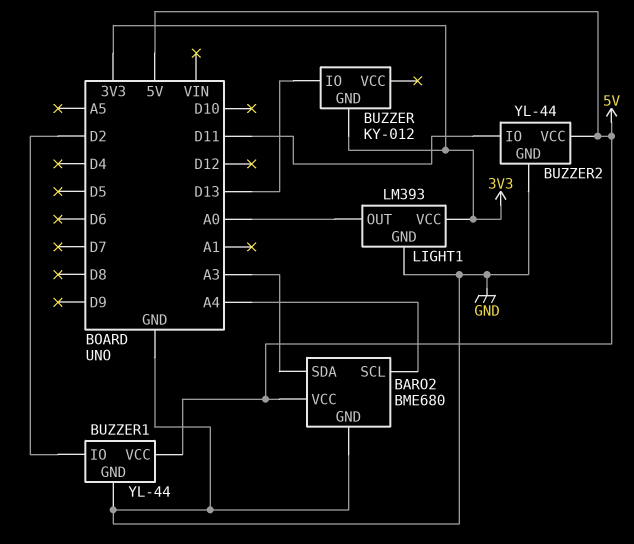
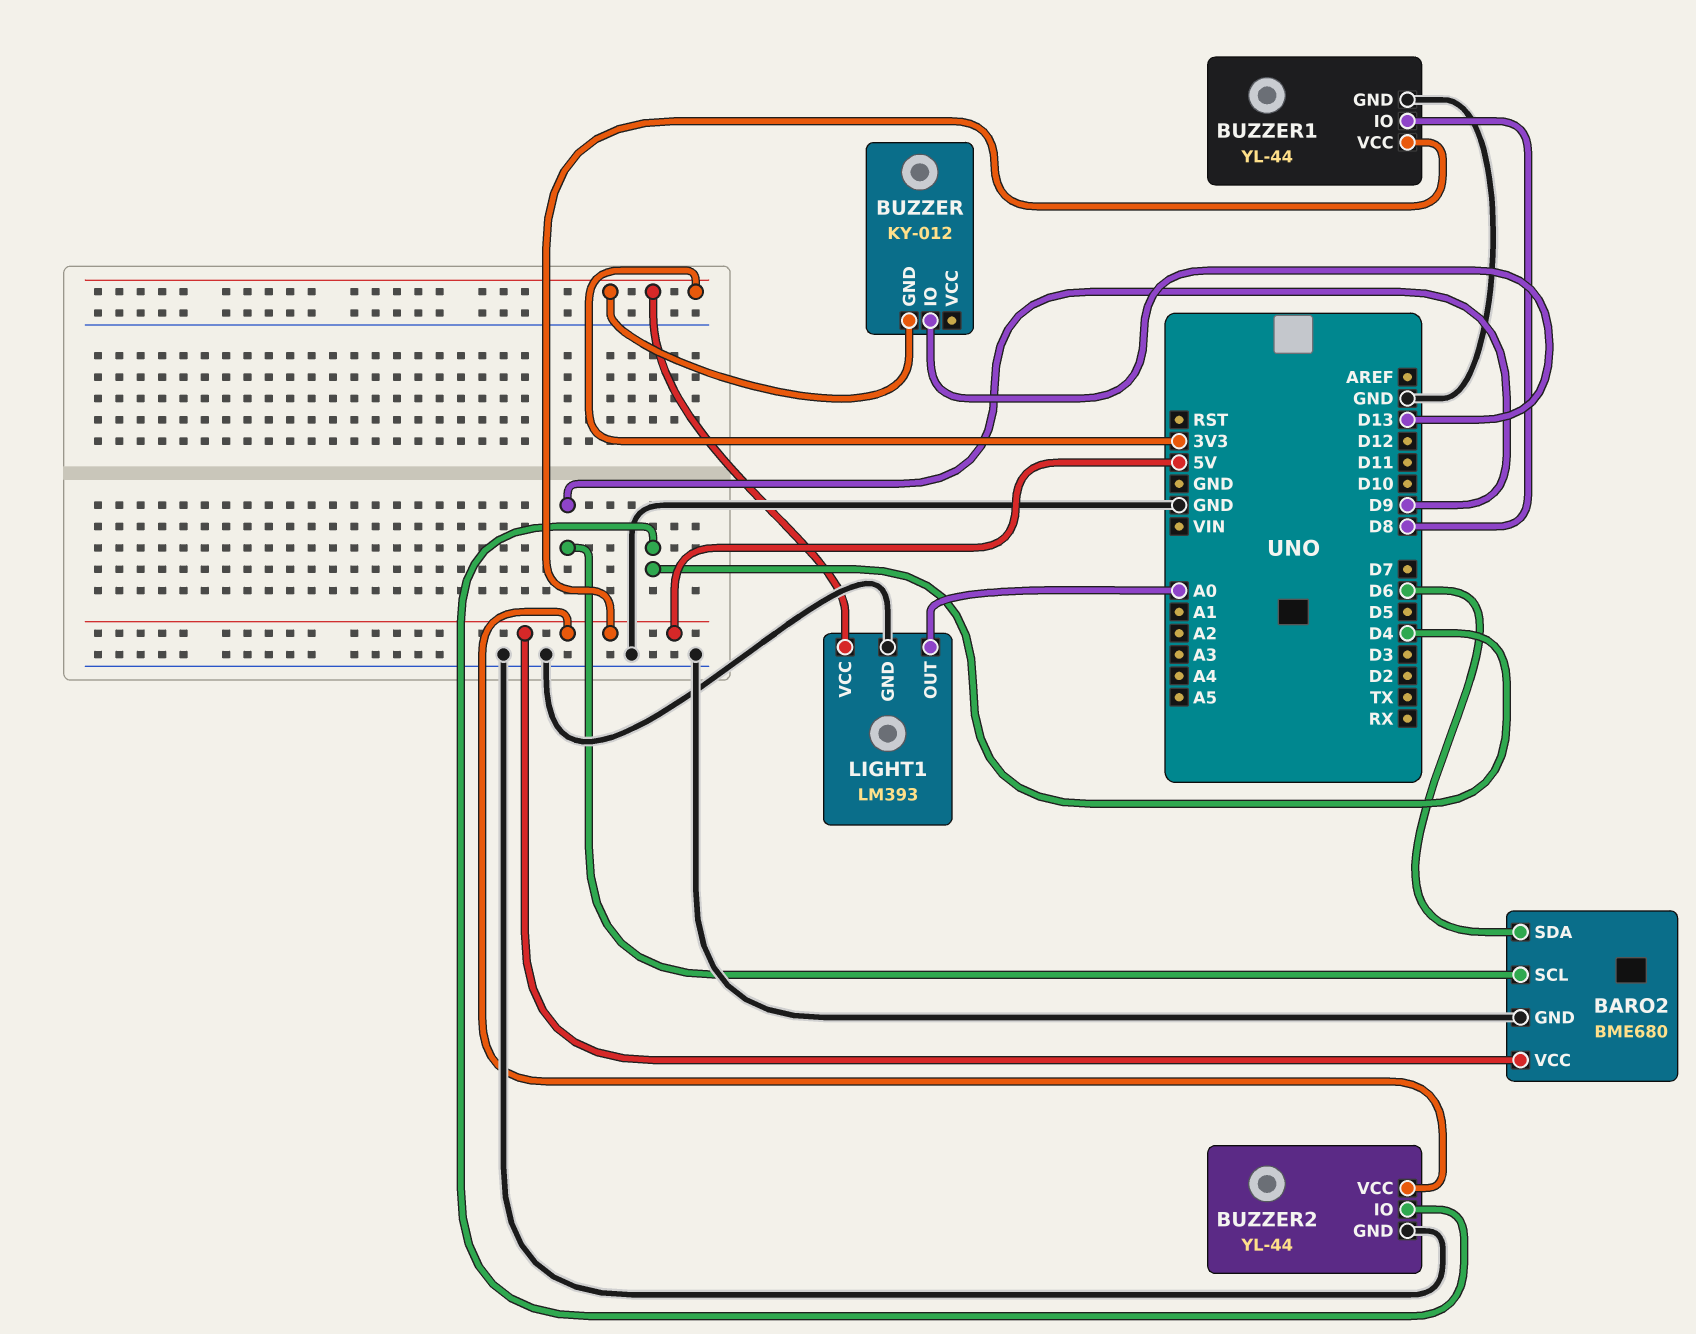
BARO2 pin SCL: A4 -> D9
BARO2 pin SDA: A3 -> D6
BUZZER1 pin IO: D2 -> D8
BUZZER2 pin IO: D11 -> D4

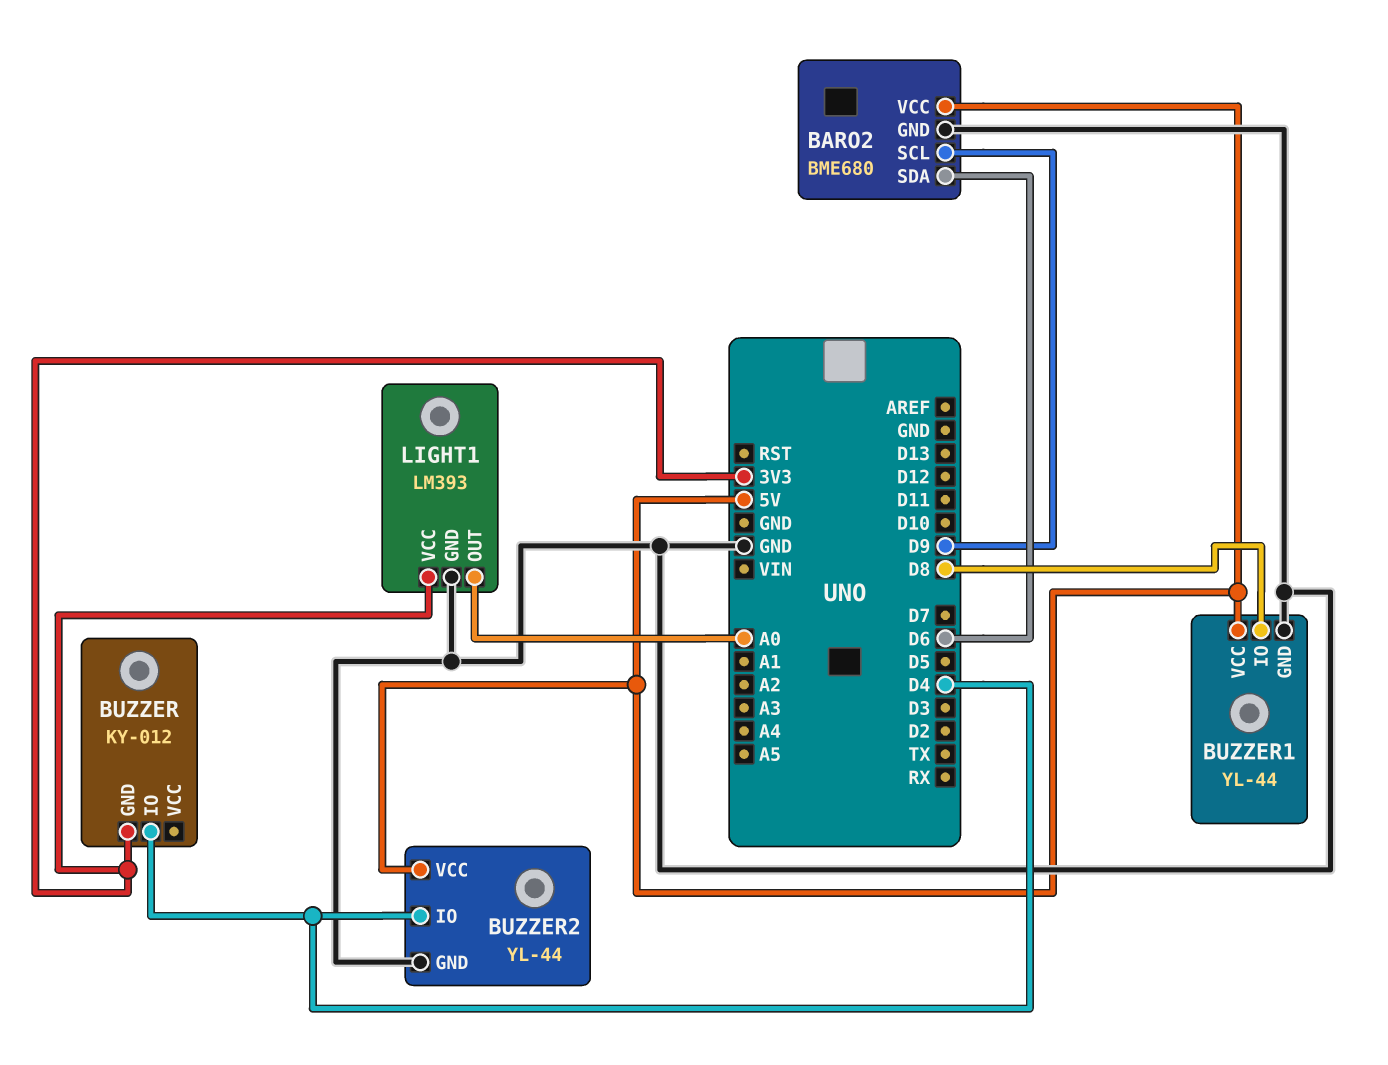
BUZZER pin IO: D13 -> D4

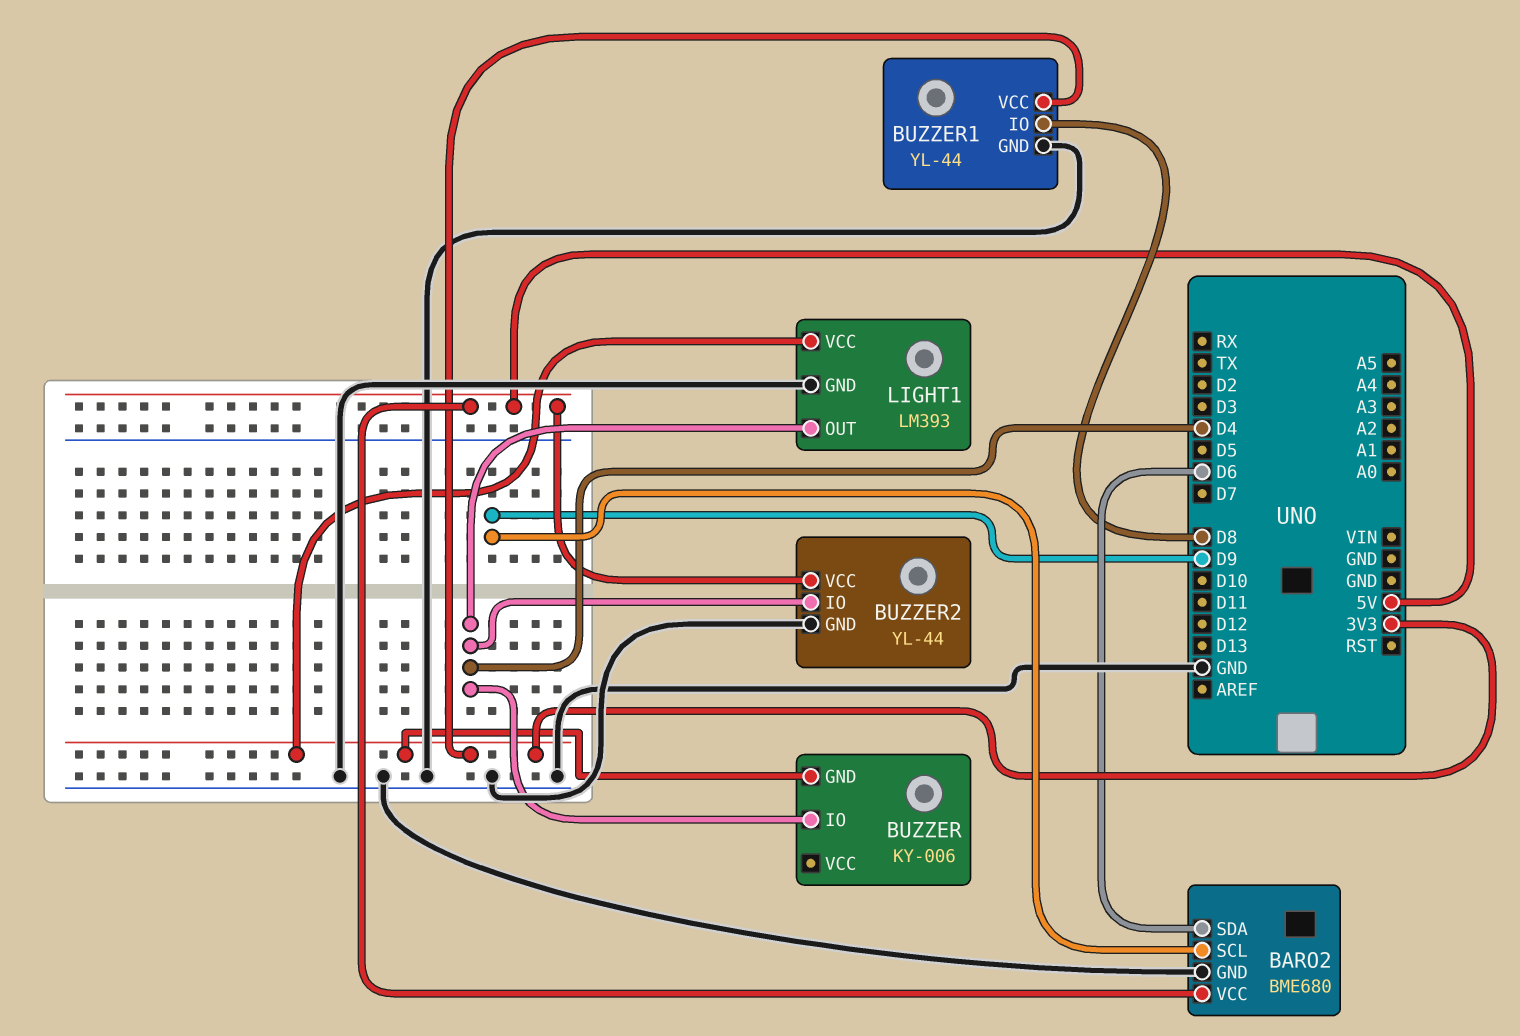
BUZZER: KY-012 -> KY-006
BUZZER1 pin VCC: 5V -> 3V3
LIGHT1 pin OUT: A0 -> D4

